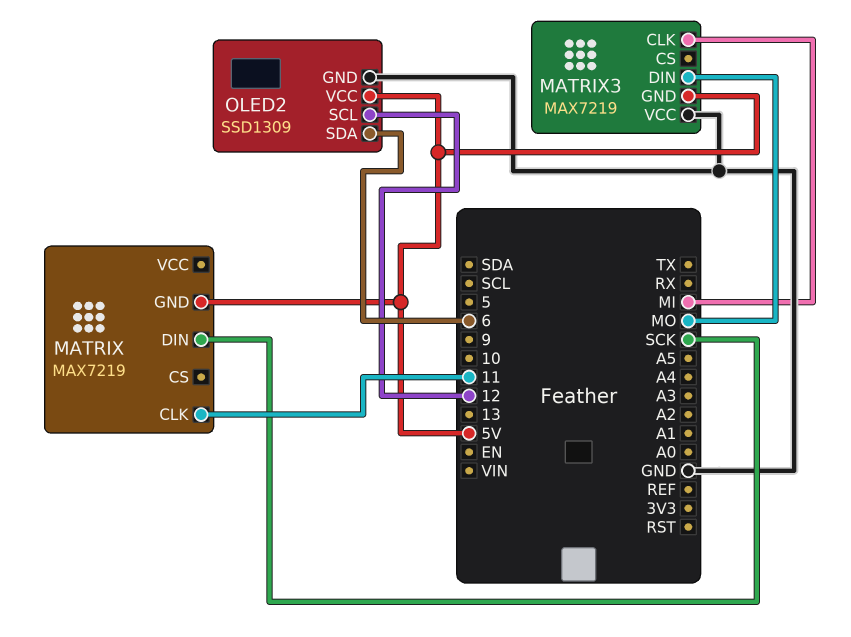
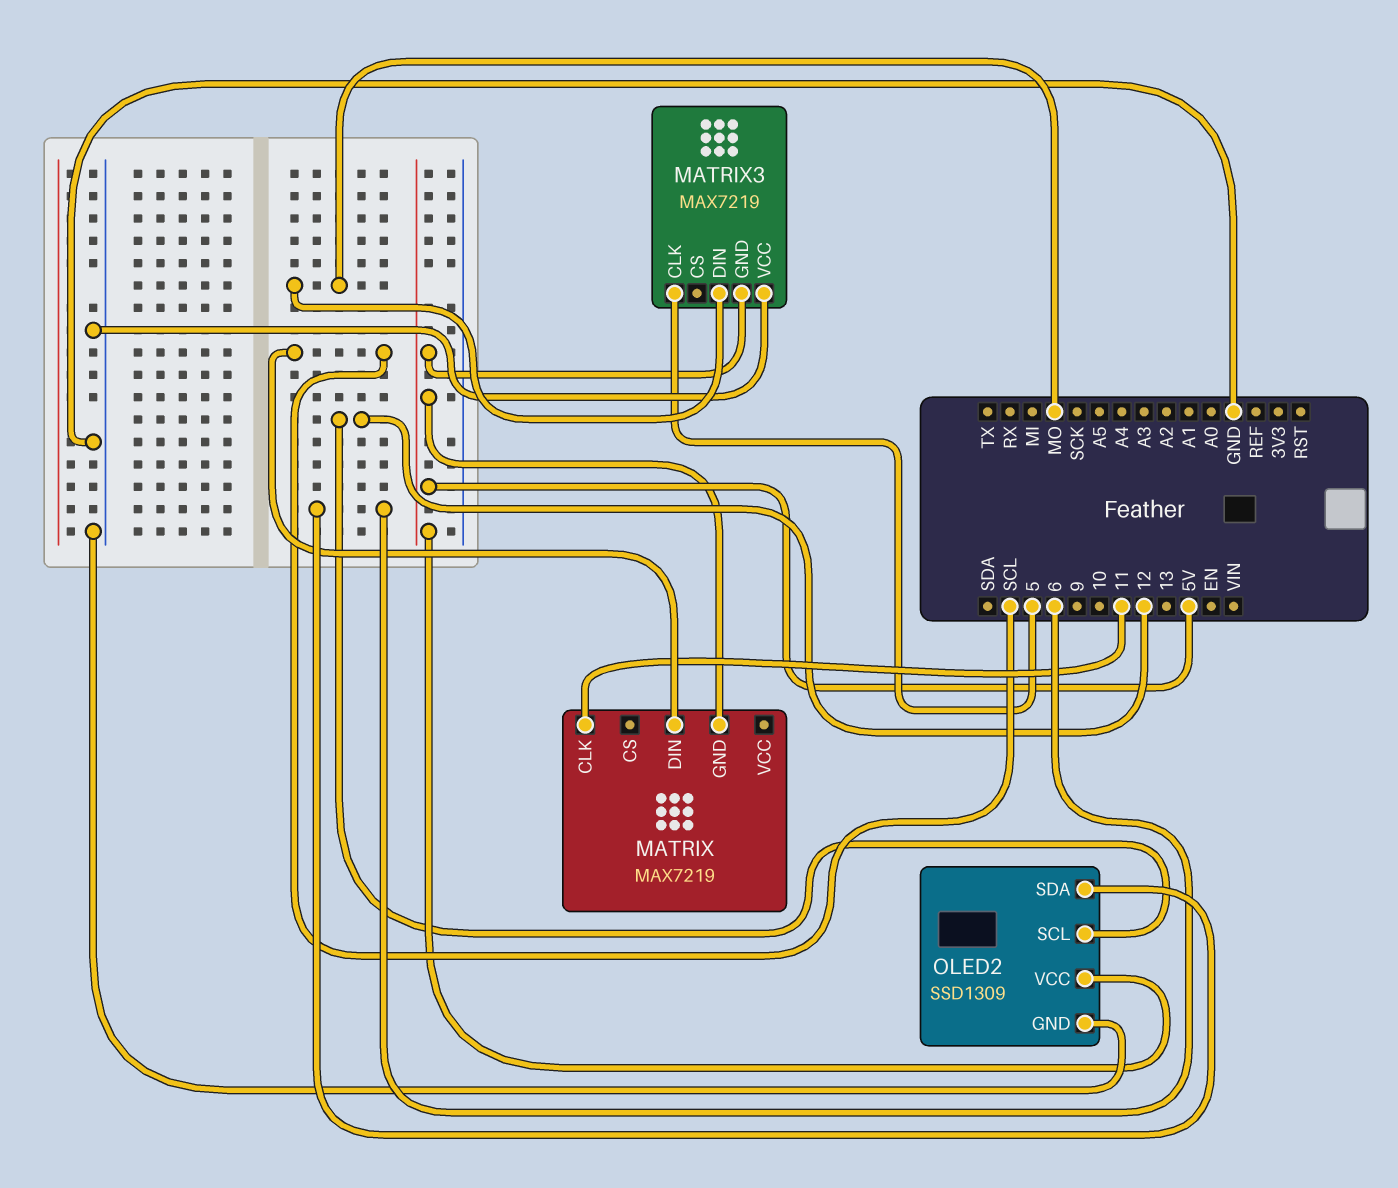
MATRIX pin DIN: SCK -> SCL
MATRIX3 pin CLK: MI -> 5

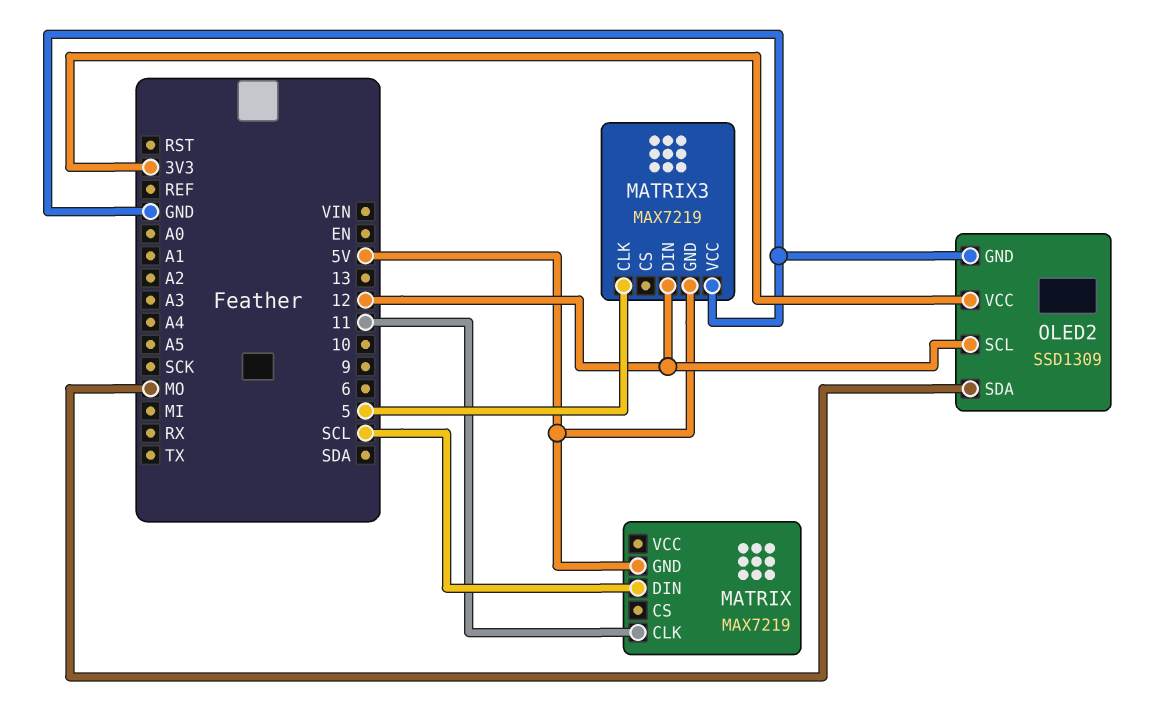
MATRIX3 pin DIN: MO -> 12
OLED2 pin SDA: 6 -> MO
OLED2 pin VCC: 5V -> 3V3

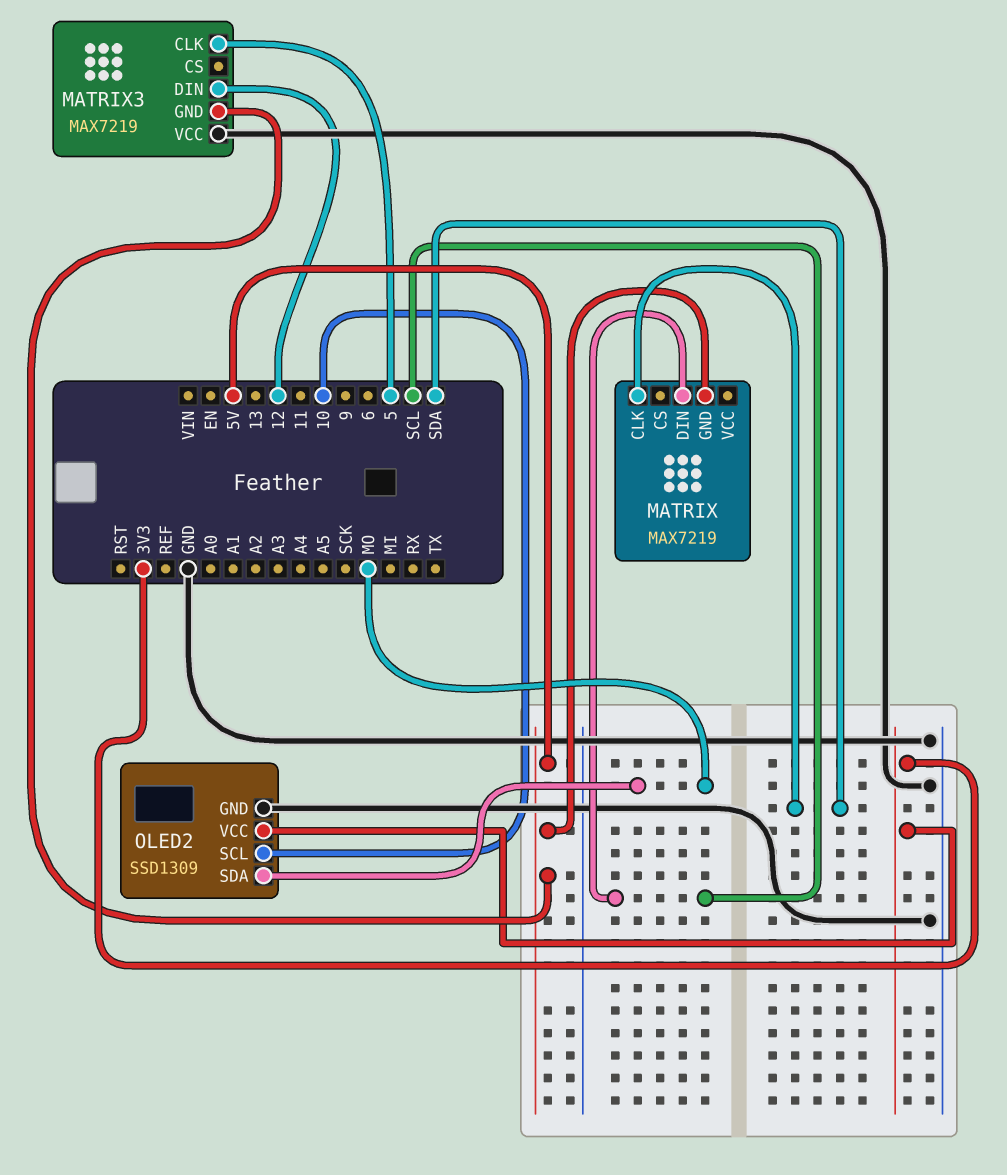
MATRIX pin CLK: 11 -> SDA
OLED2 pin SCL: 12 -> 10

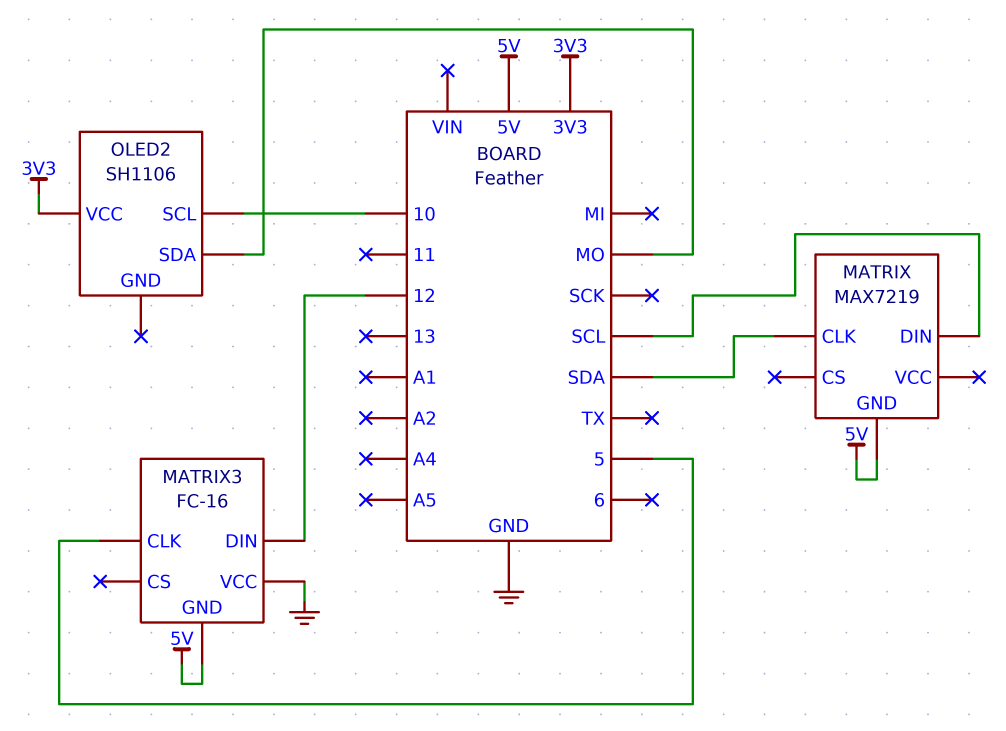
MATRIX3: MAX7219 -> FC-16
OLED2: SSD1309 -> SH1106
OLED2 pin GND: GND -> none

